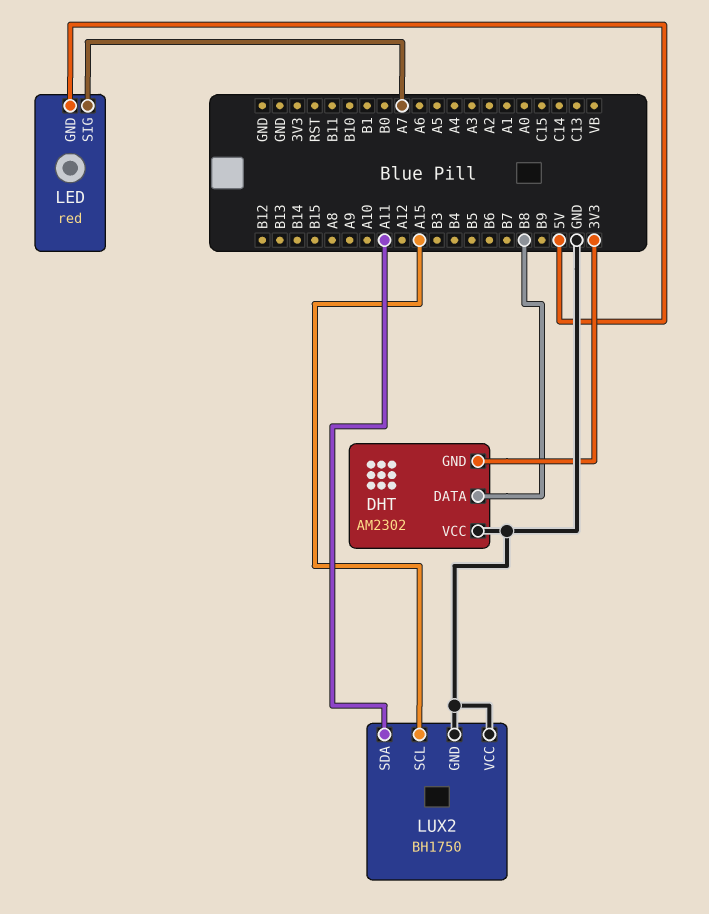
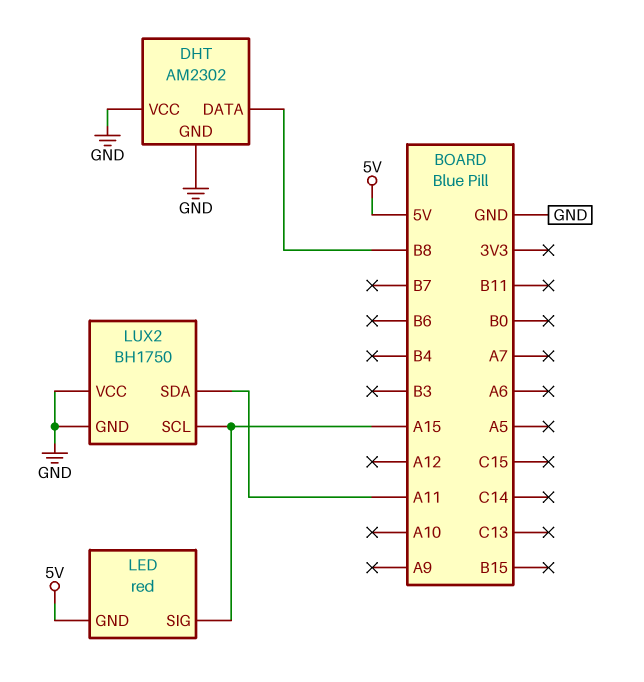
DHT pin GND: 3V3 -> GND
LED pin SIG: A7 -> A15

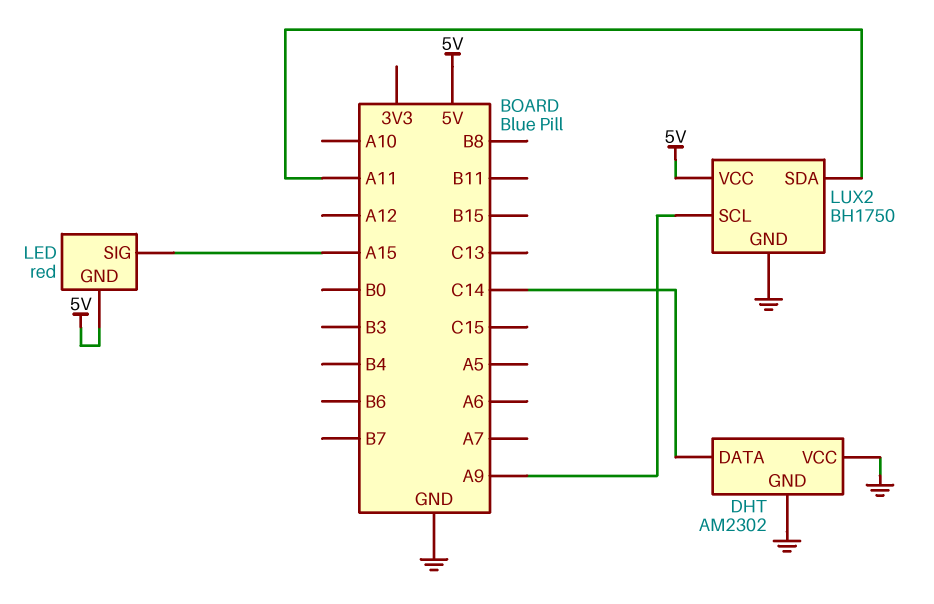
DHT pin DATA: B8 -> C14
LUX2 pin SCL: A15 -> A9
LUX2 pin VCC: GND -> 5V

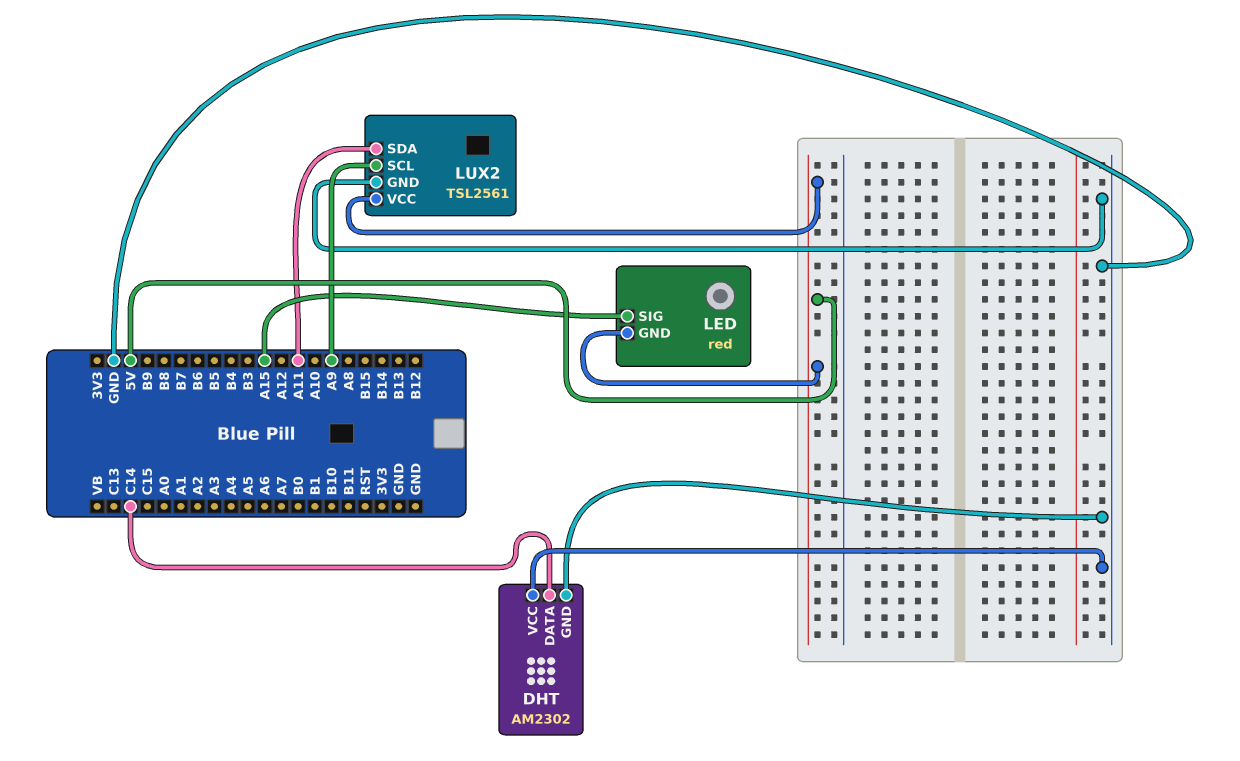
LUX2: BH1750 -> TSL2561

